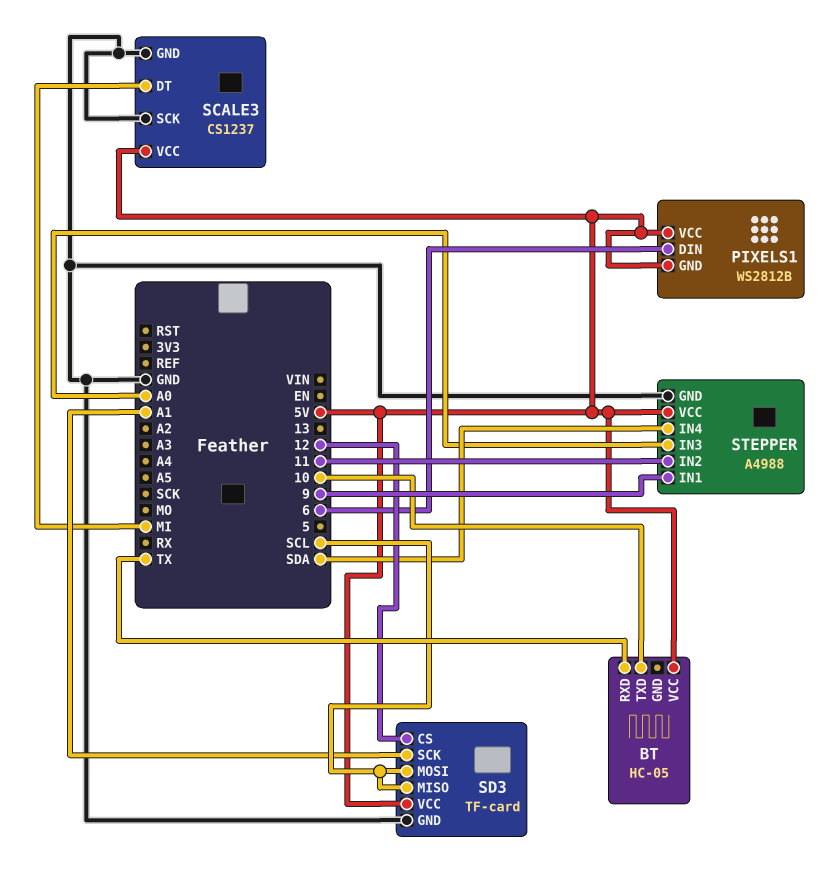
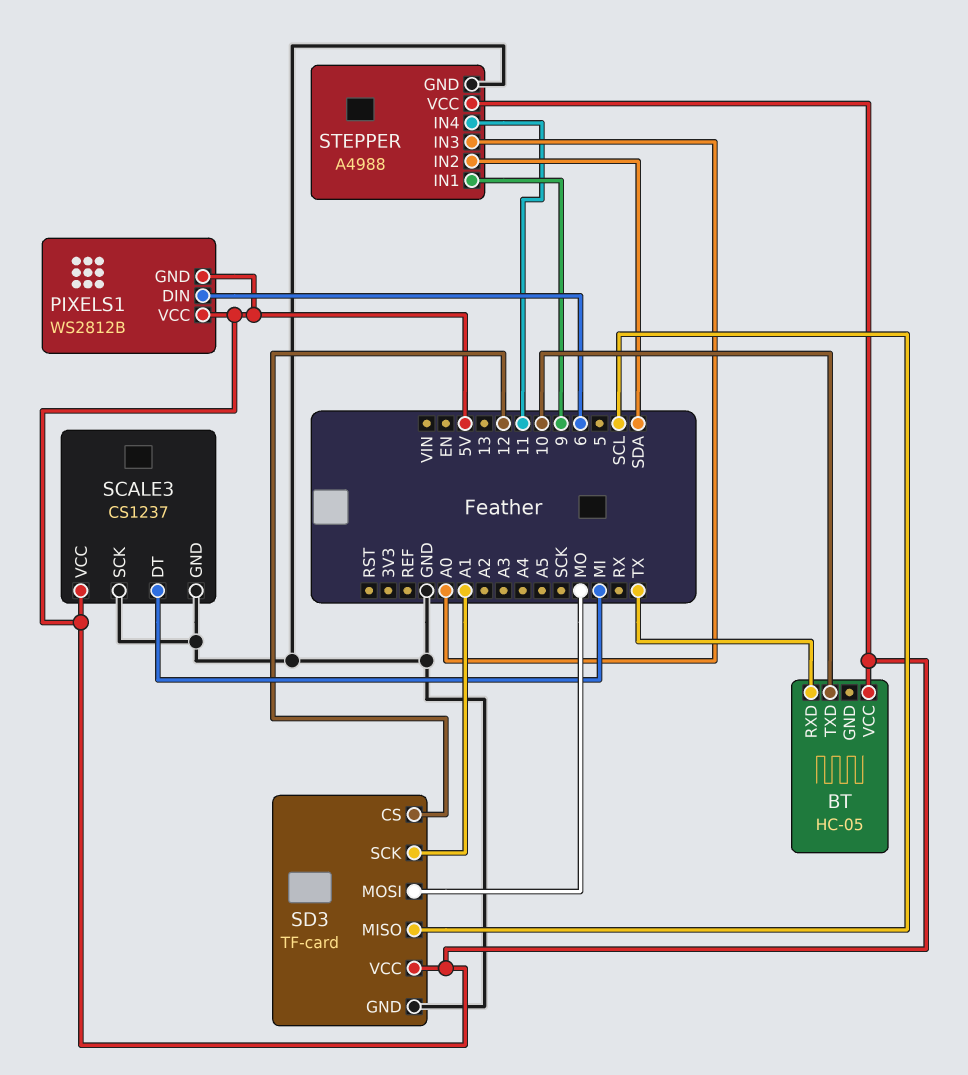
SD3 pin MOSI: SCL -> MO
STEPPER pin IN2: 11 -> SDA
STEPPER pin IN4: SDA -> 11

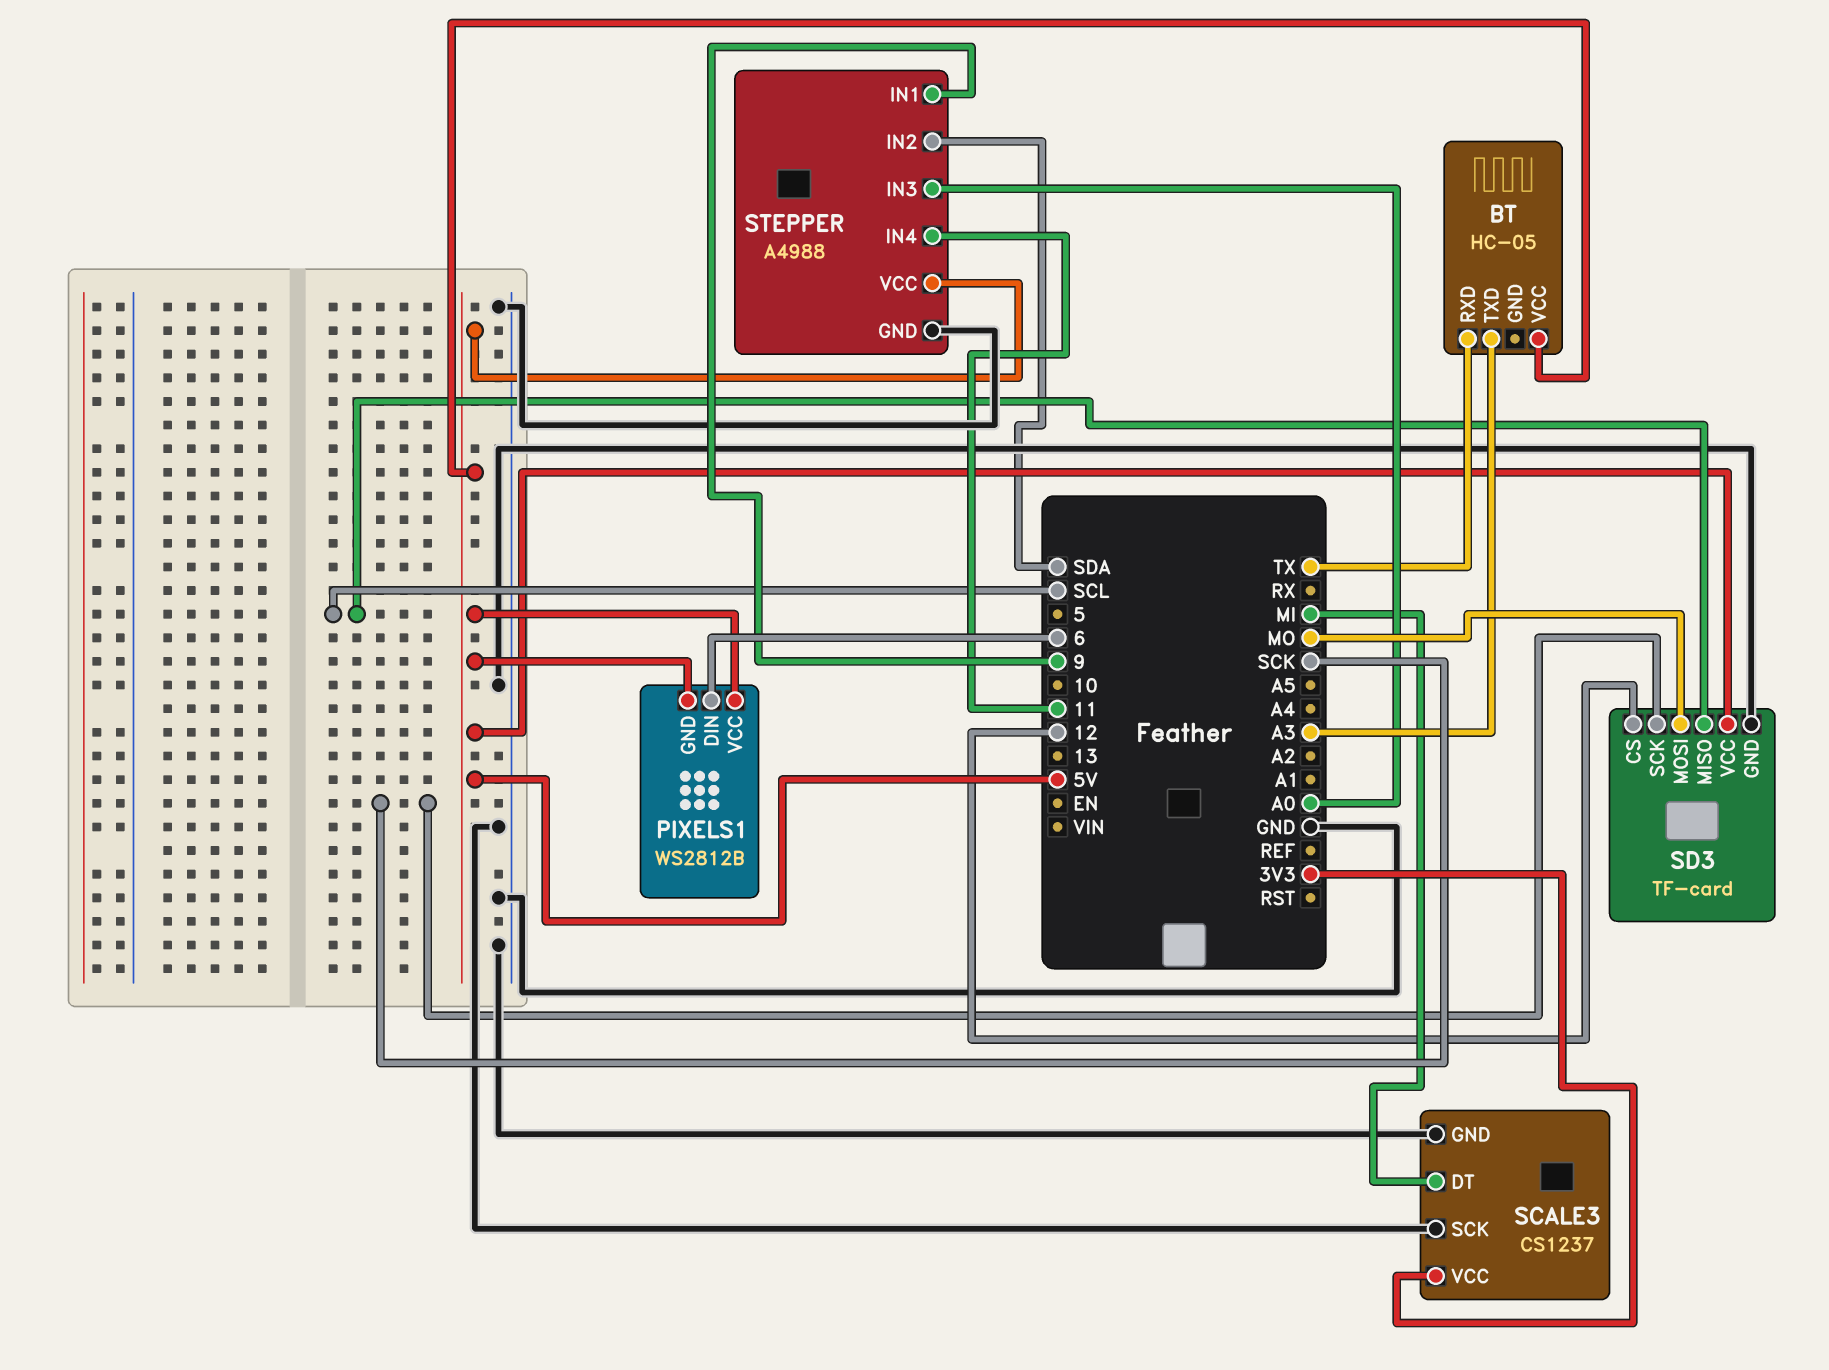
BT pin TXD: 10 -> A3
SCALE3 pin VCC: 5V -> 3V3
SD3 pin SCK: A1 -> SCK

